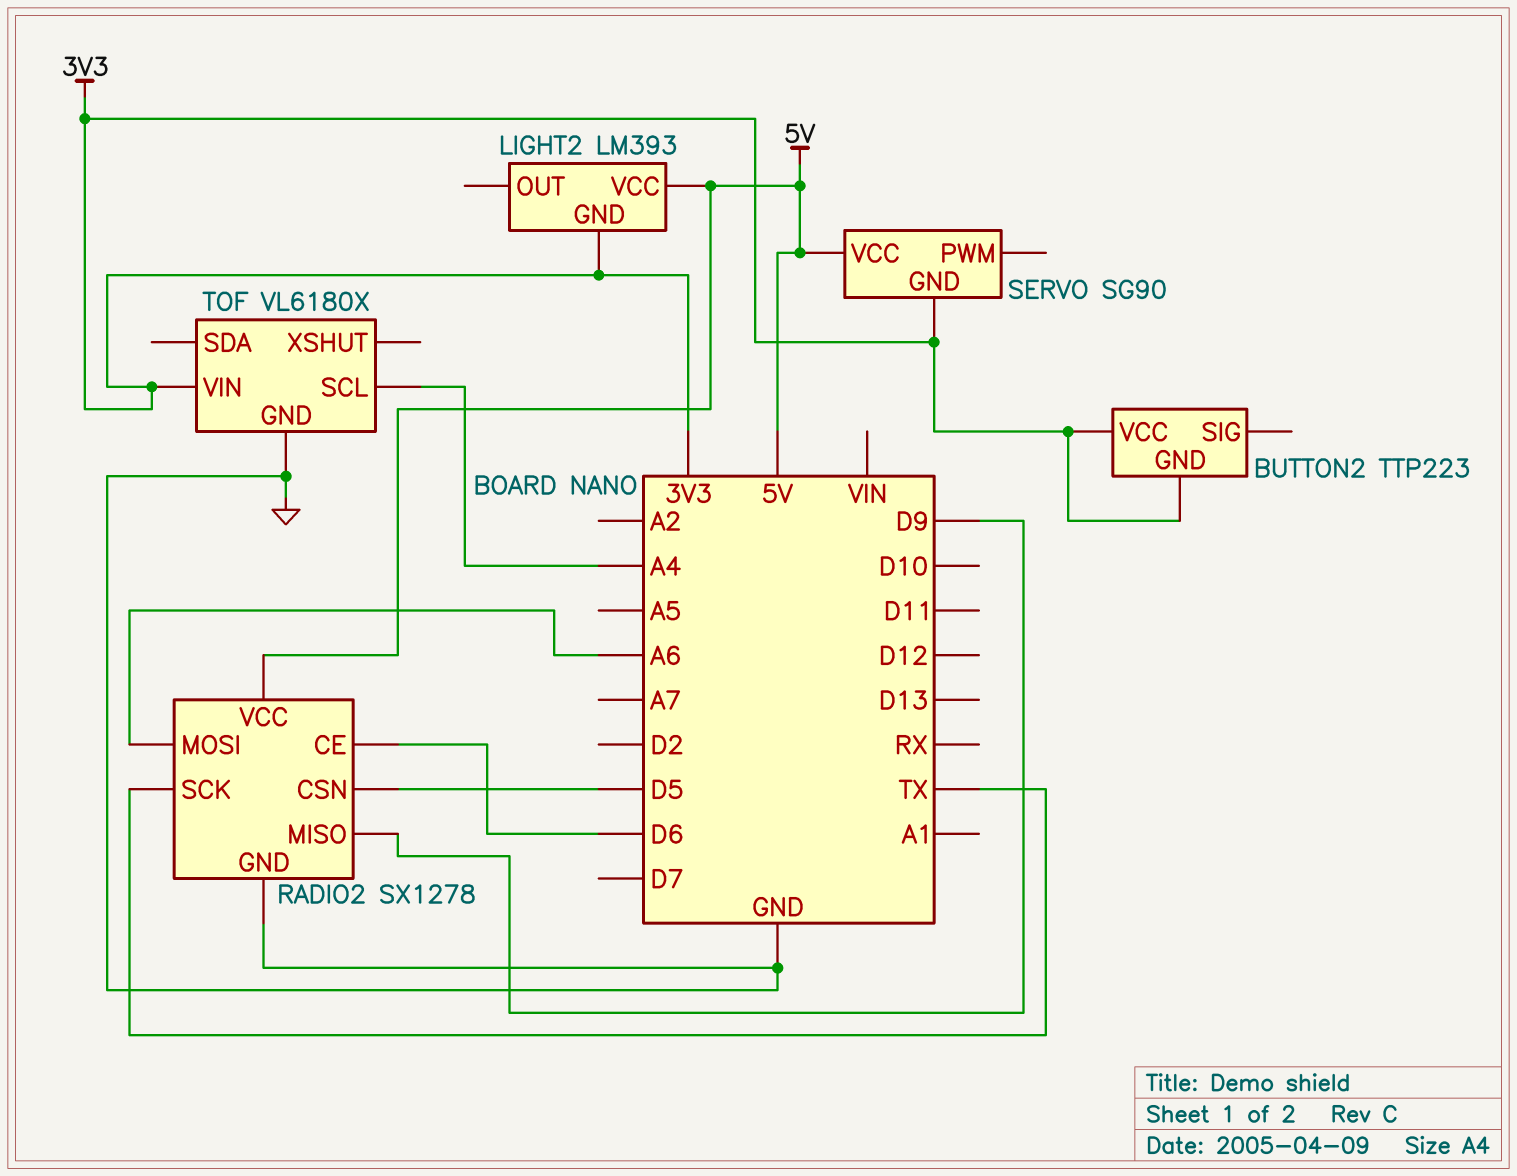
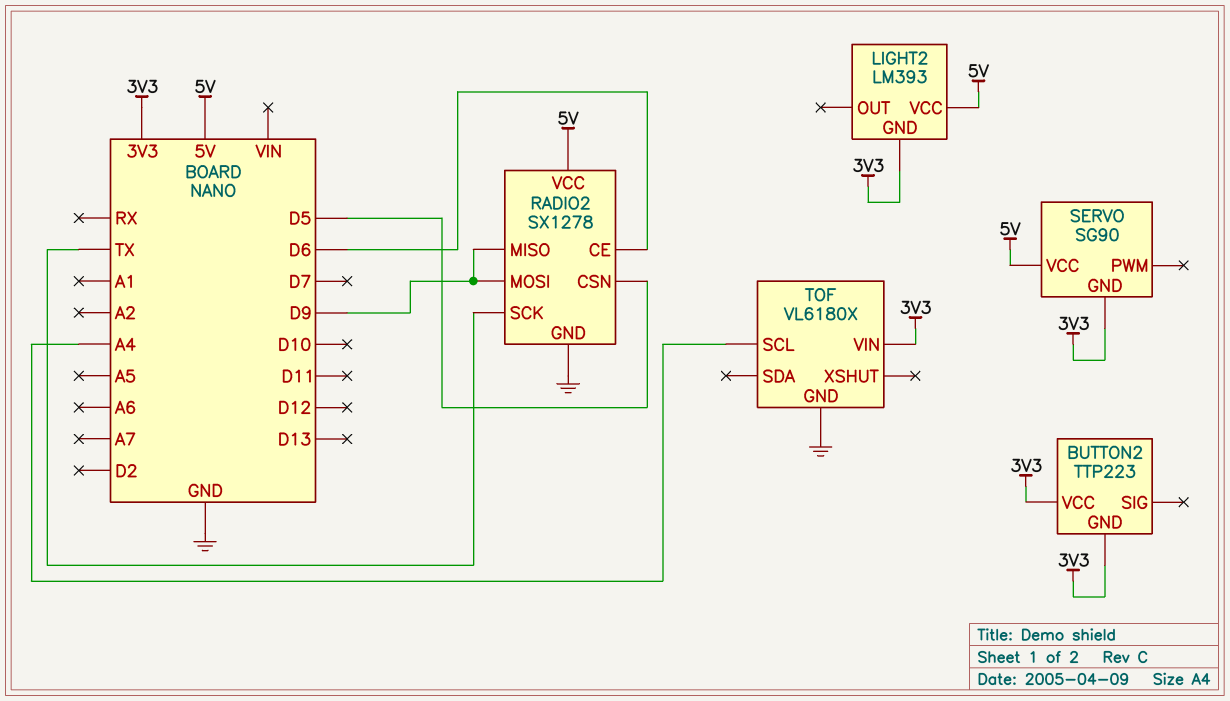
RADIO2 pin MOSI: A6 -> D9

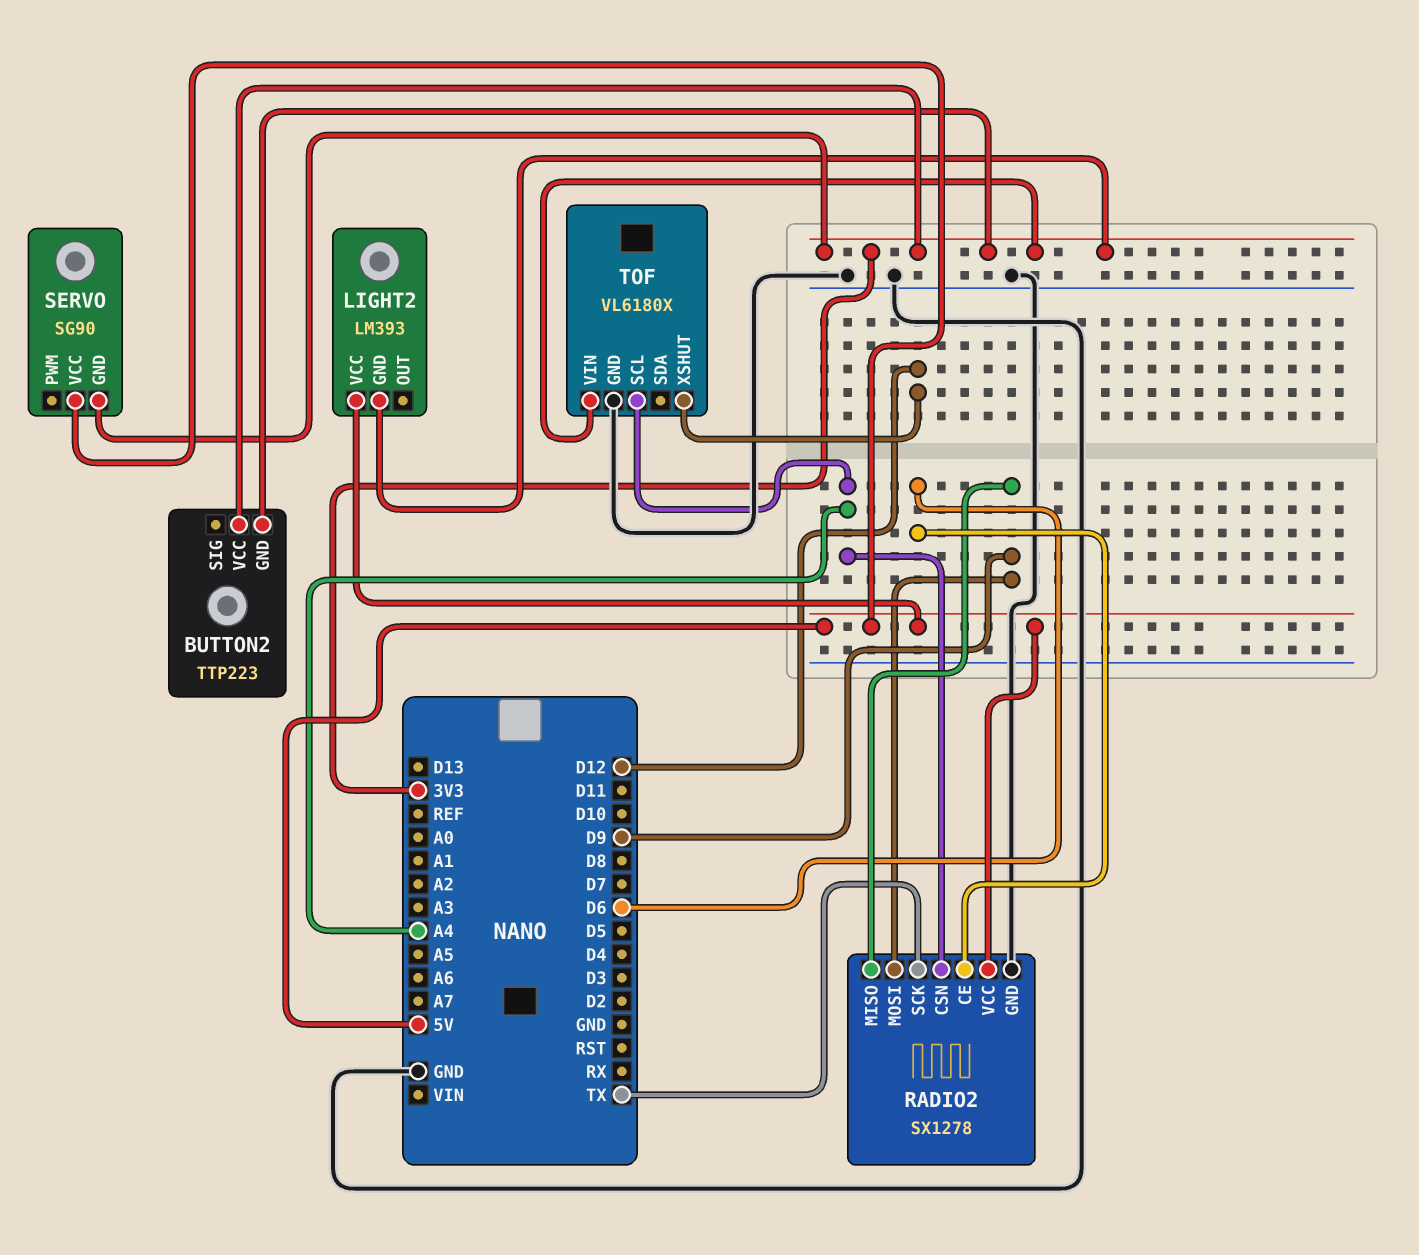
RADIO2 pin CSN: D5 -> A4
TOF pin XSHUT: none -> D12

